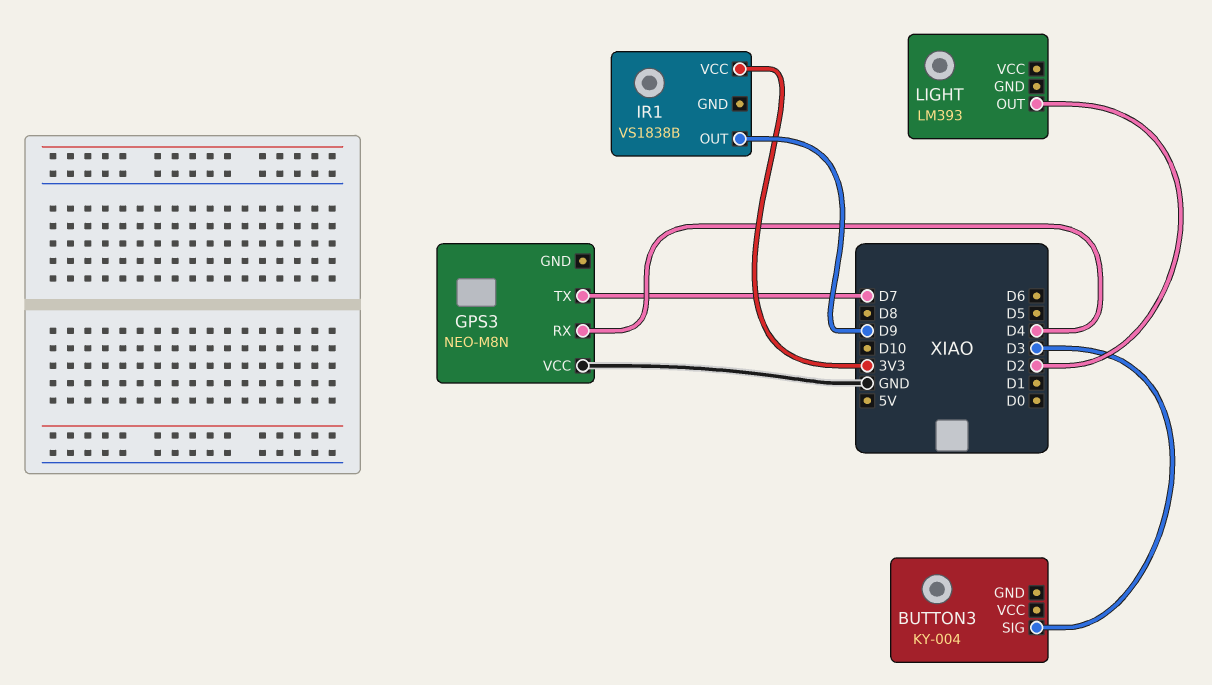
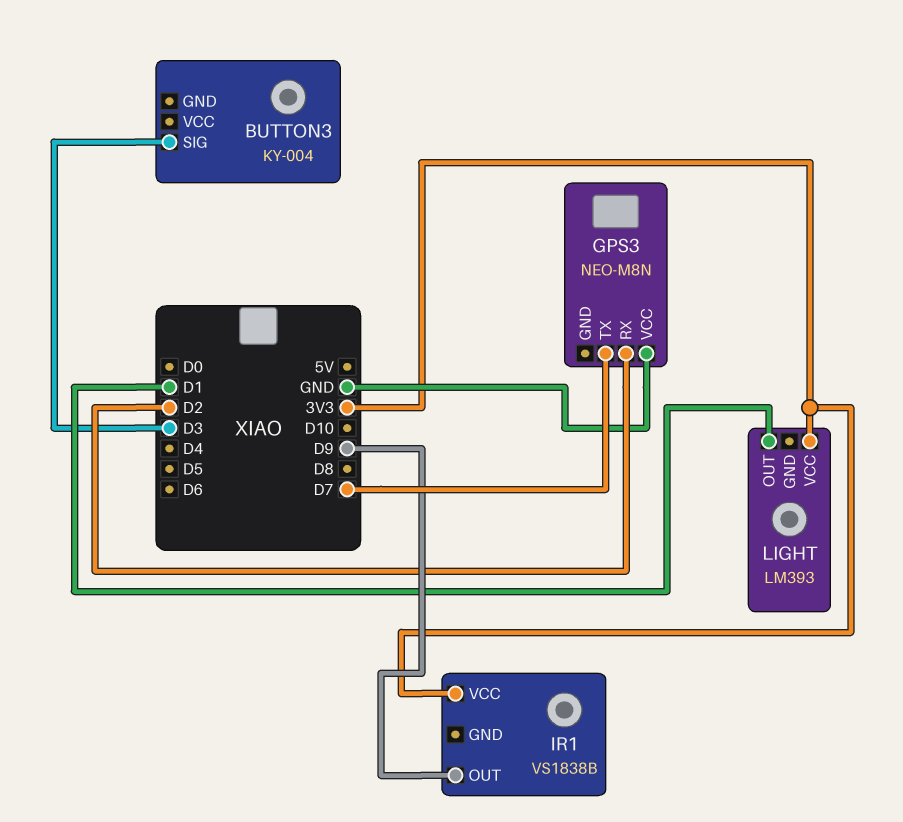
GPS3 pin RX: D4 -> D2
LIGHT pin OUT: D2 -> D1
LIGHT pin VCC: none -> 3V3

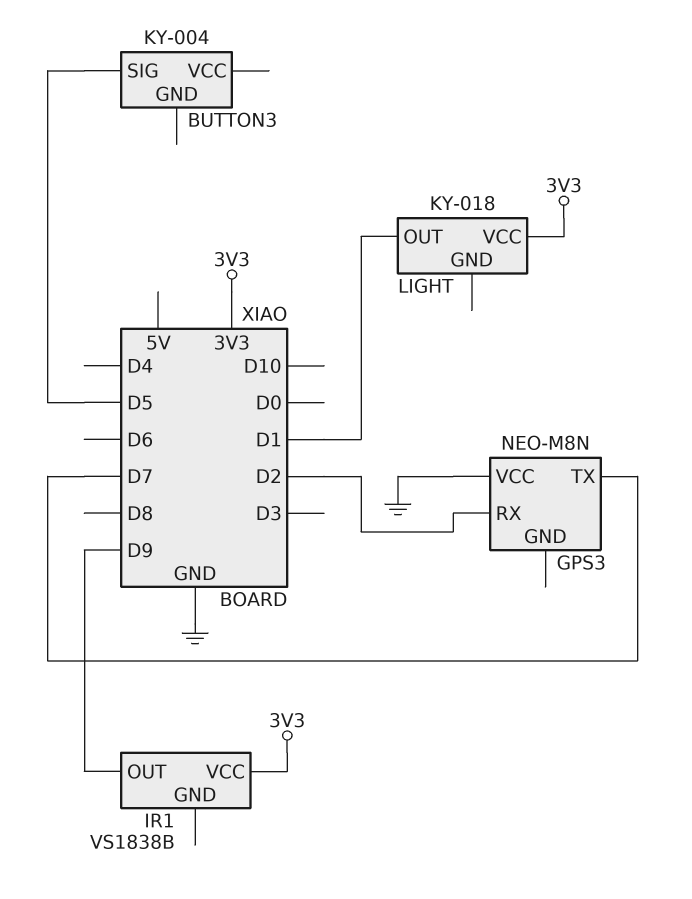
BUTTON3 pin SIG: D3 -> D5
LIGHT: LM393 -> KY-018

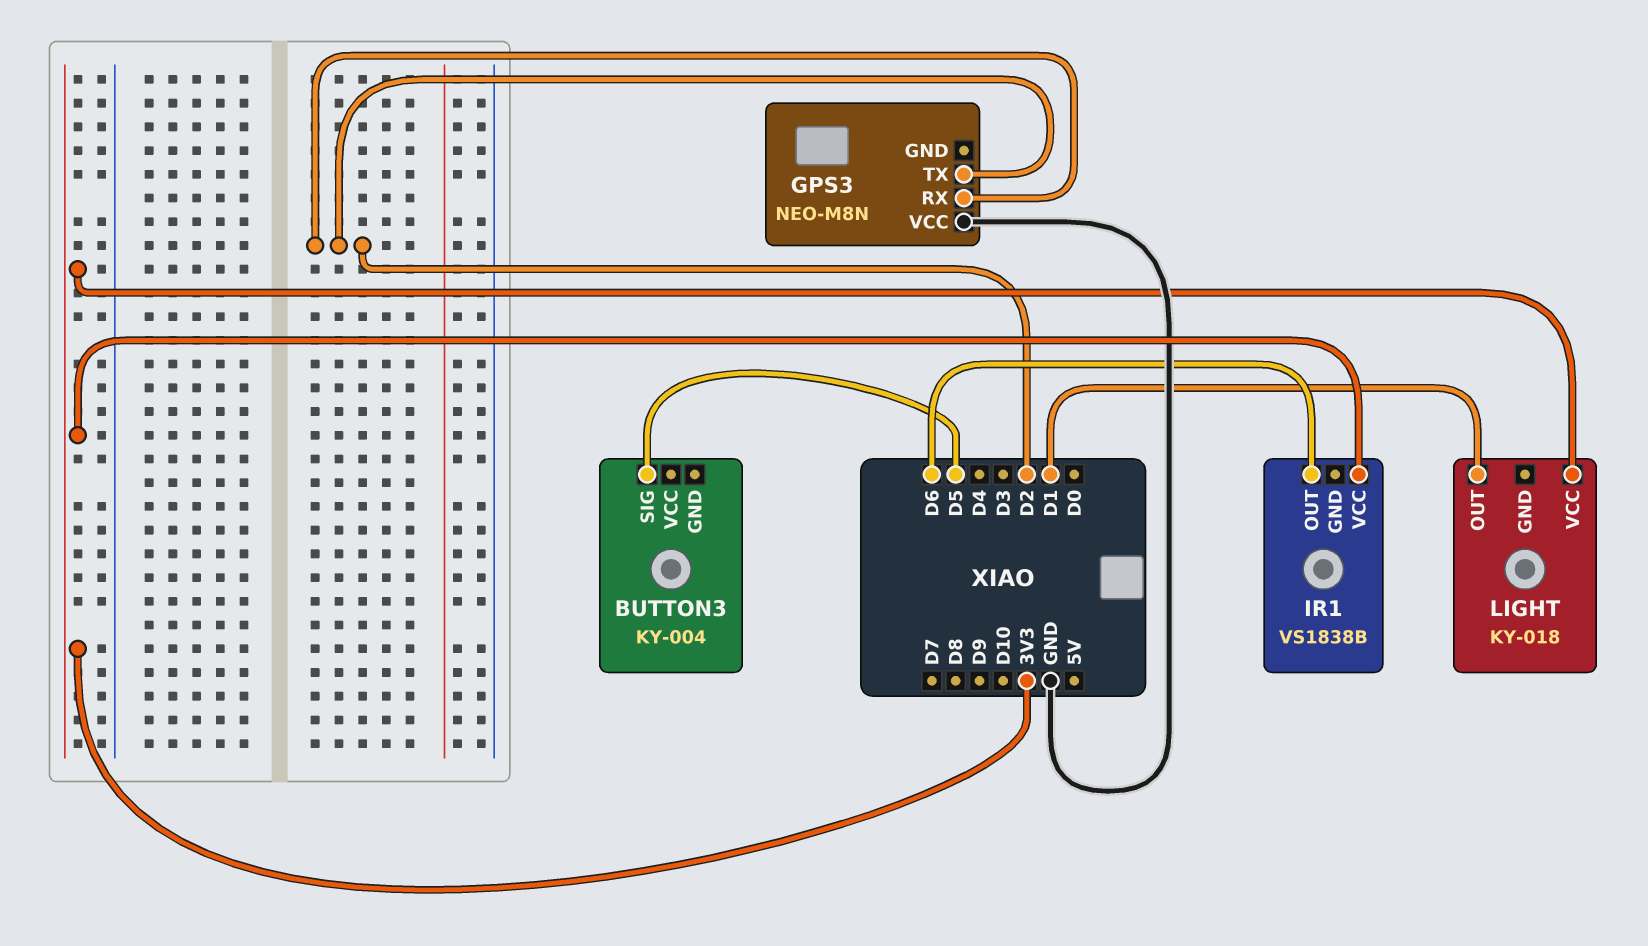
GPS3 pin TX: D7 -> D2
IR1 pin OUT: D9 -> D6

